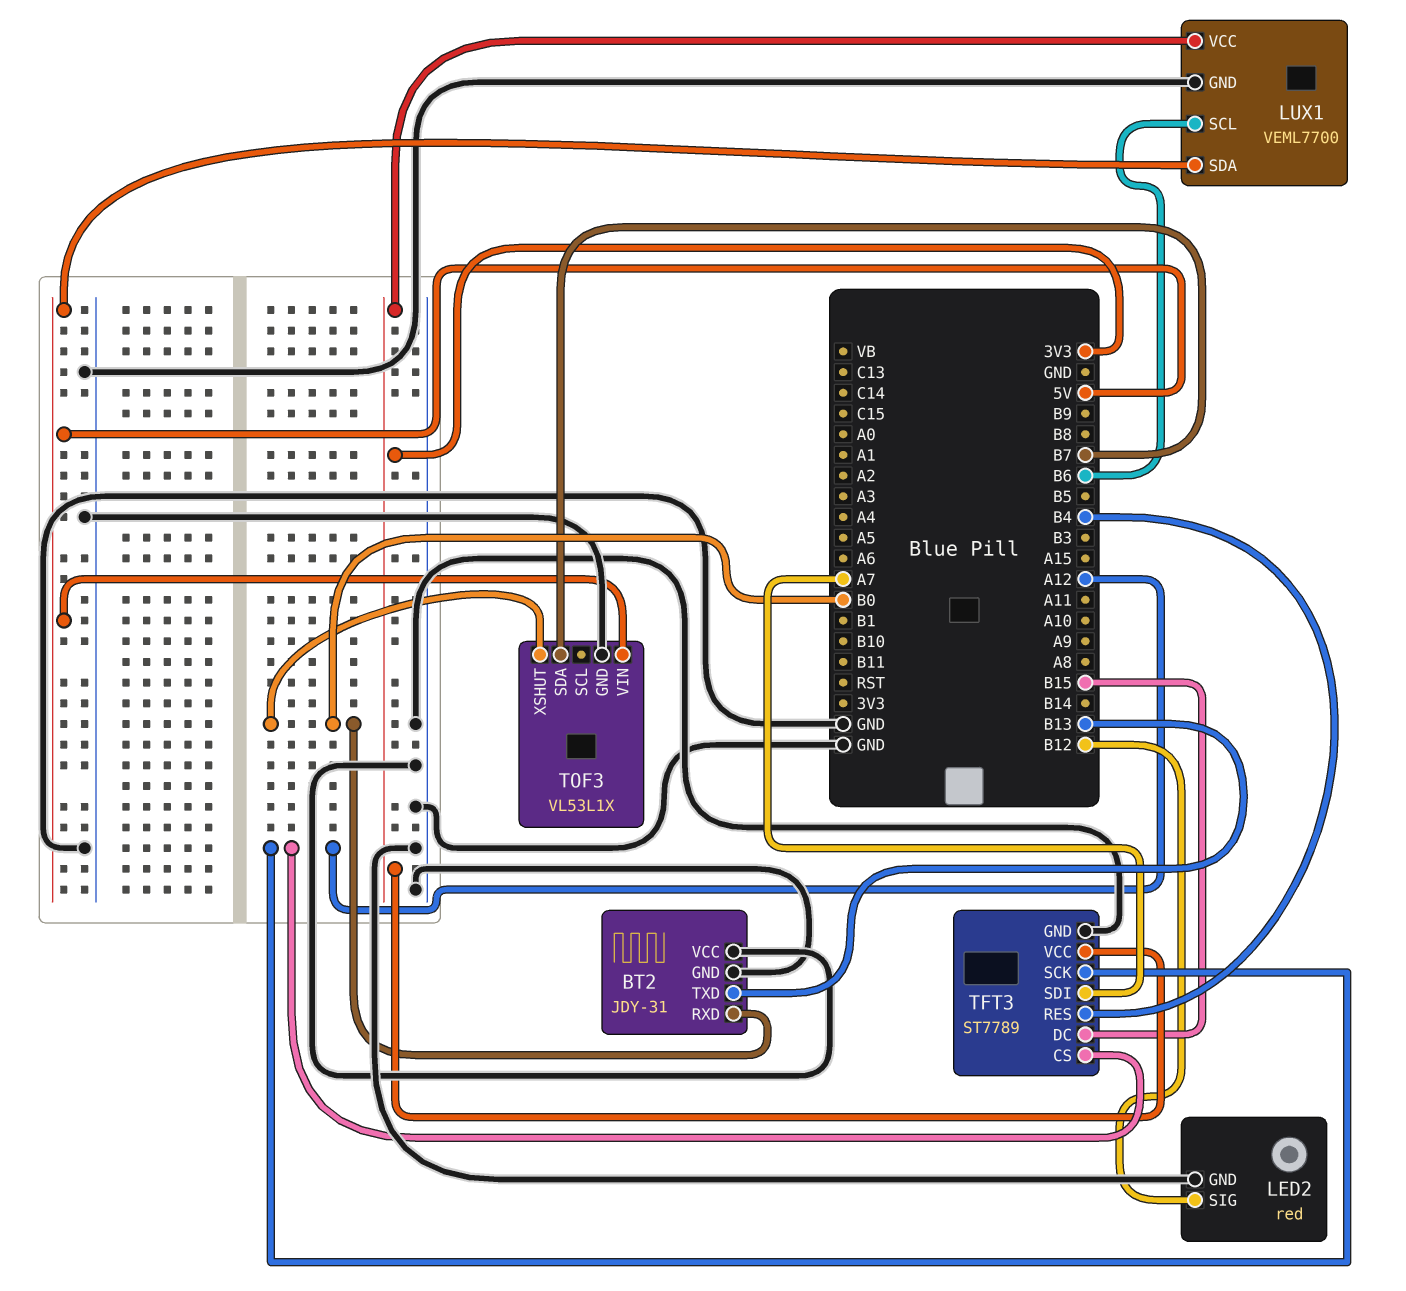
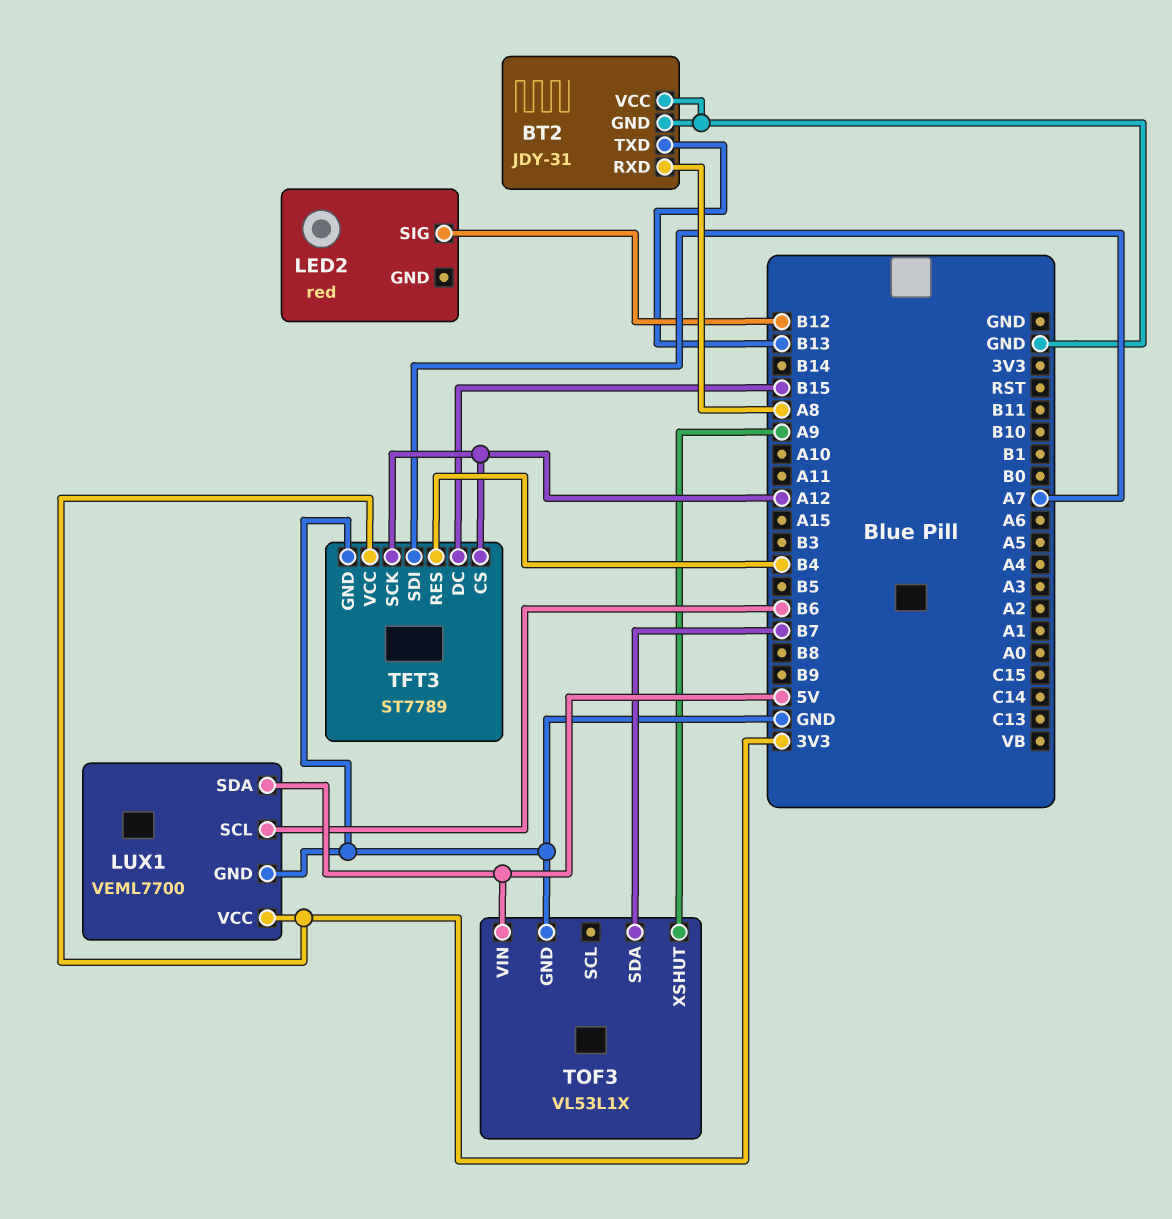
BT2 pin RXD: B0 -> A8
LED2 pin GND: GND -> none
TOF3 pin XSHUT: B0 -> A9

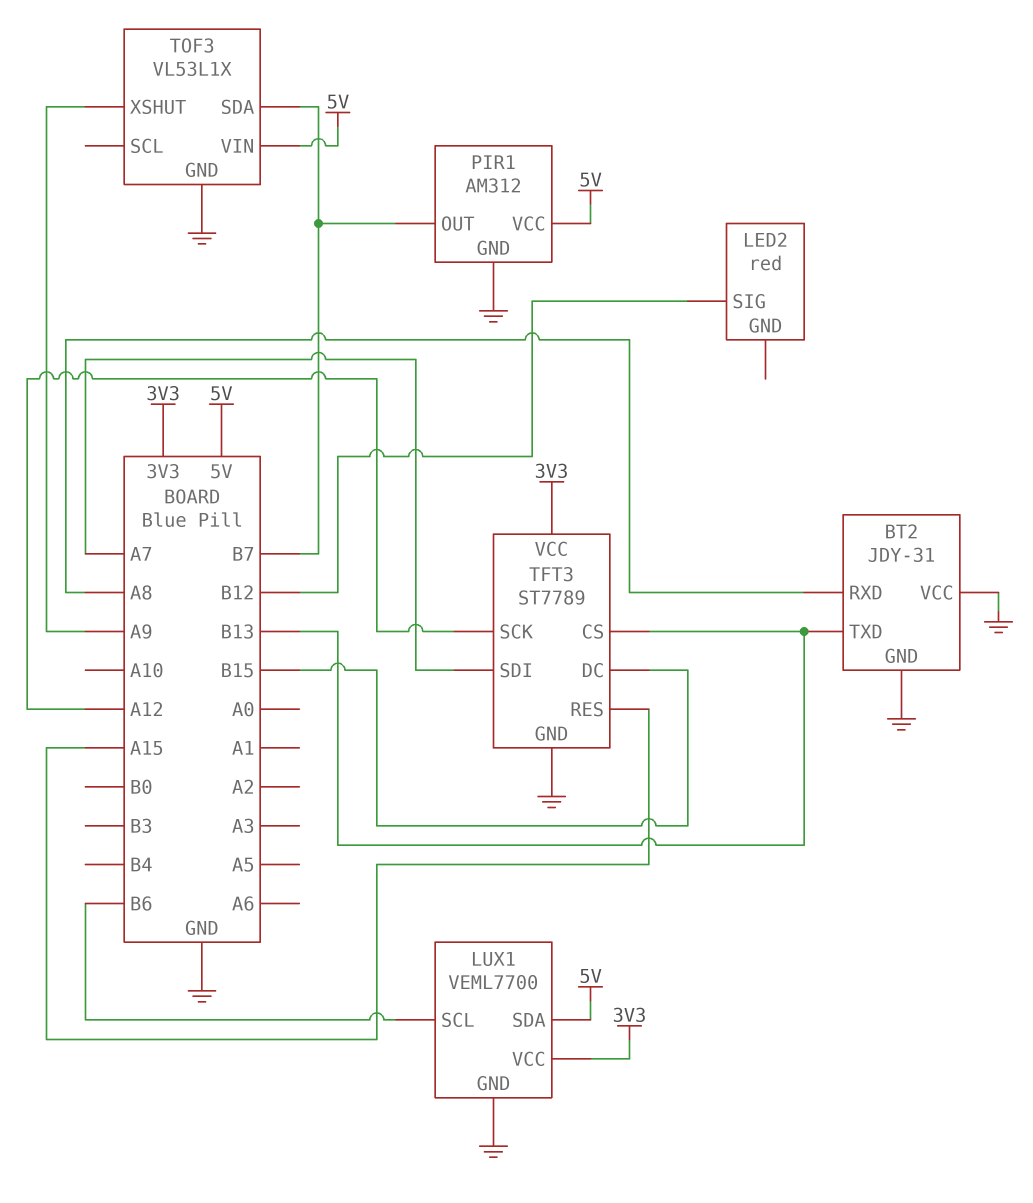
PIR1: none -> AM312
PIR1 pin GND: none -> GND
PIR1 pin OUT: none -> B7
PIR1 pin VCC: none -> 5V
TFT3 pin CS: A12 -> B13
TFT3 pin RES: B4 -> A15

